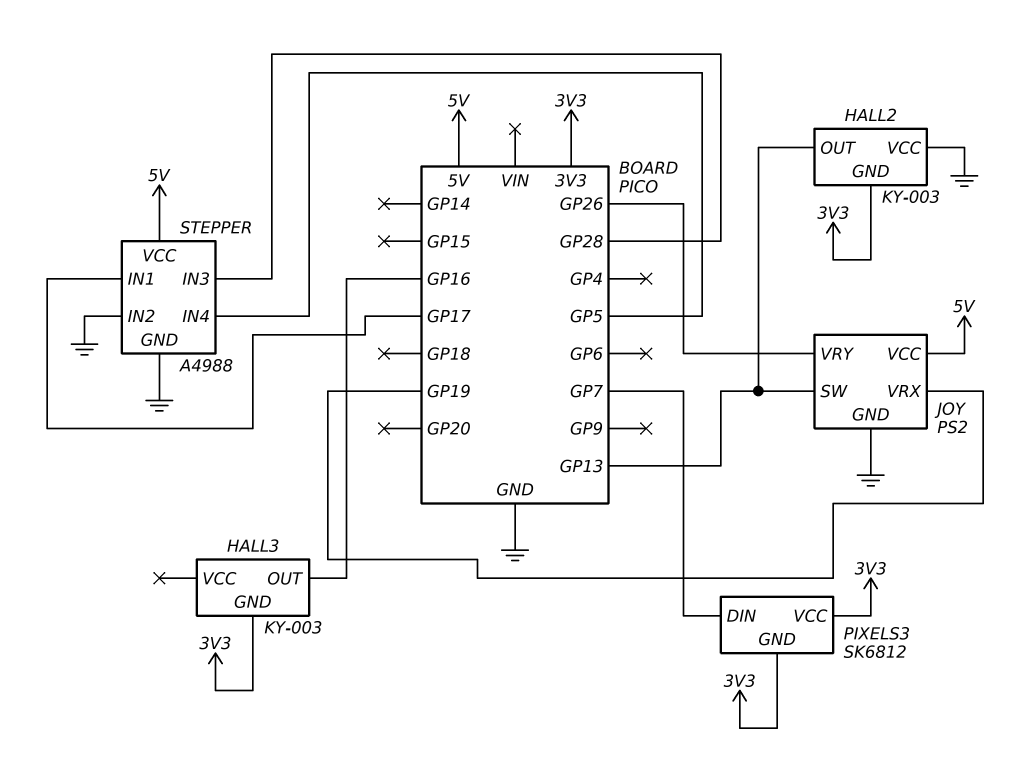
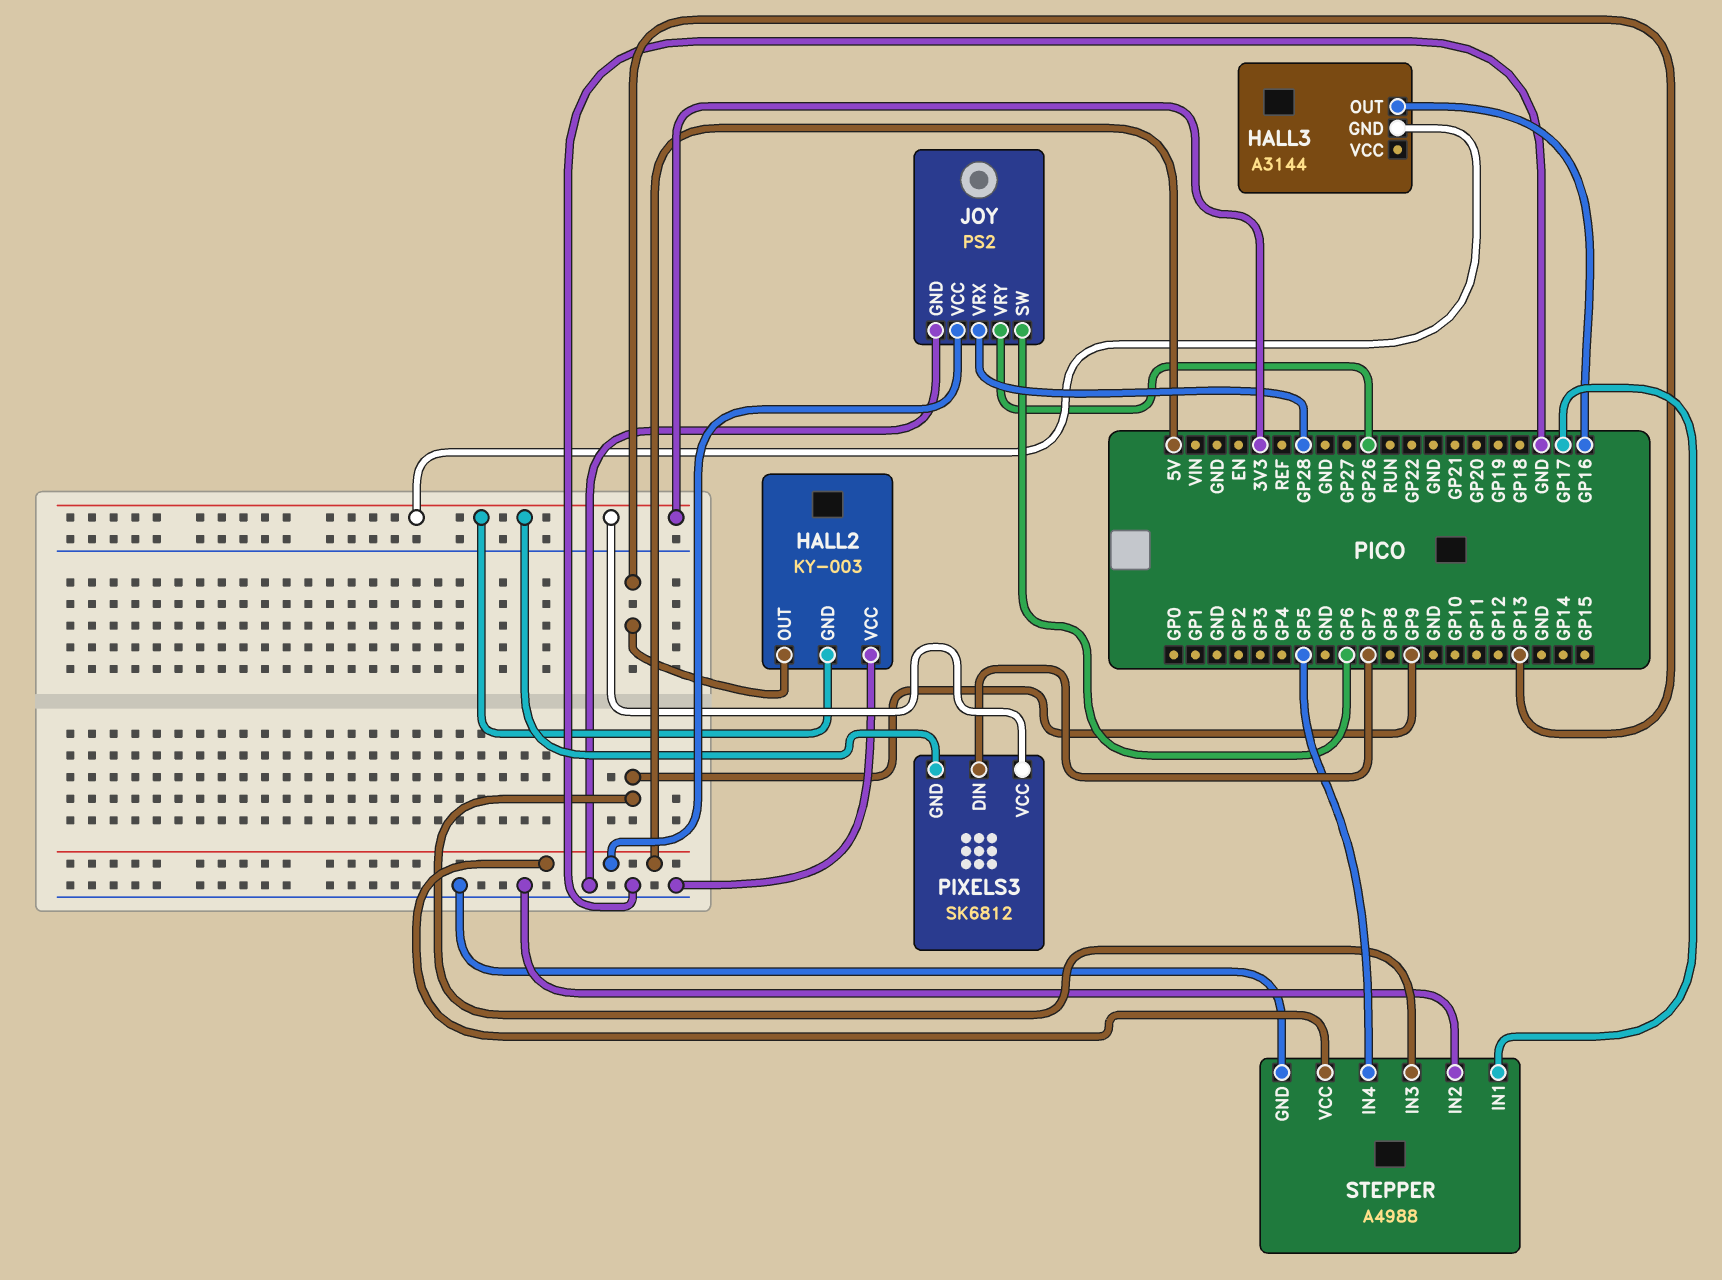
HALL3: KY-003 -> A3144
JOY pin SW: GP13 -> GP6
JOY pin VRX: GP19 -> GP28
STEPPER pin IN3: GP28 -> GP9

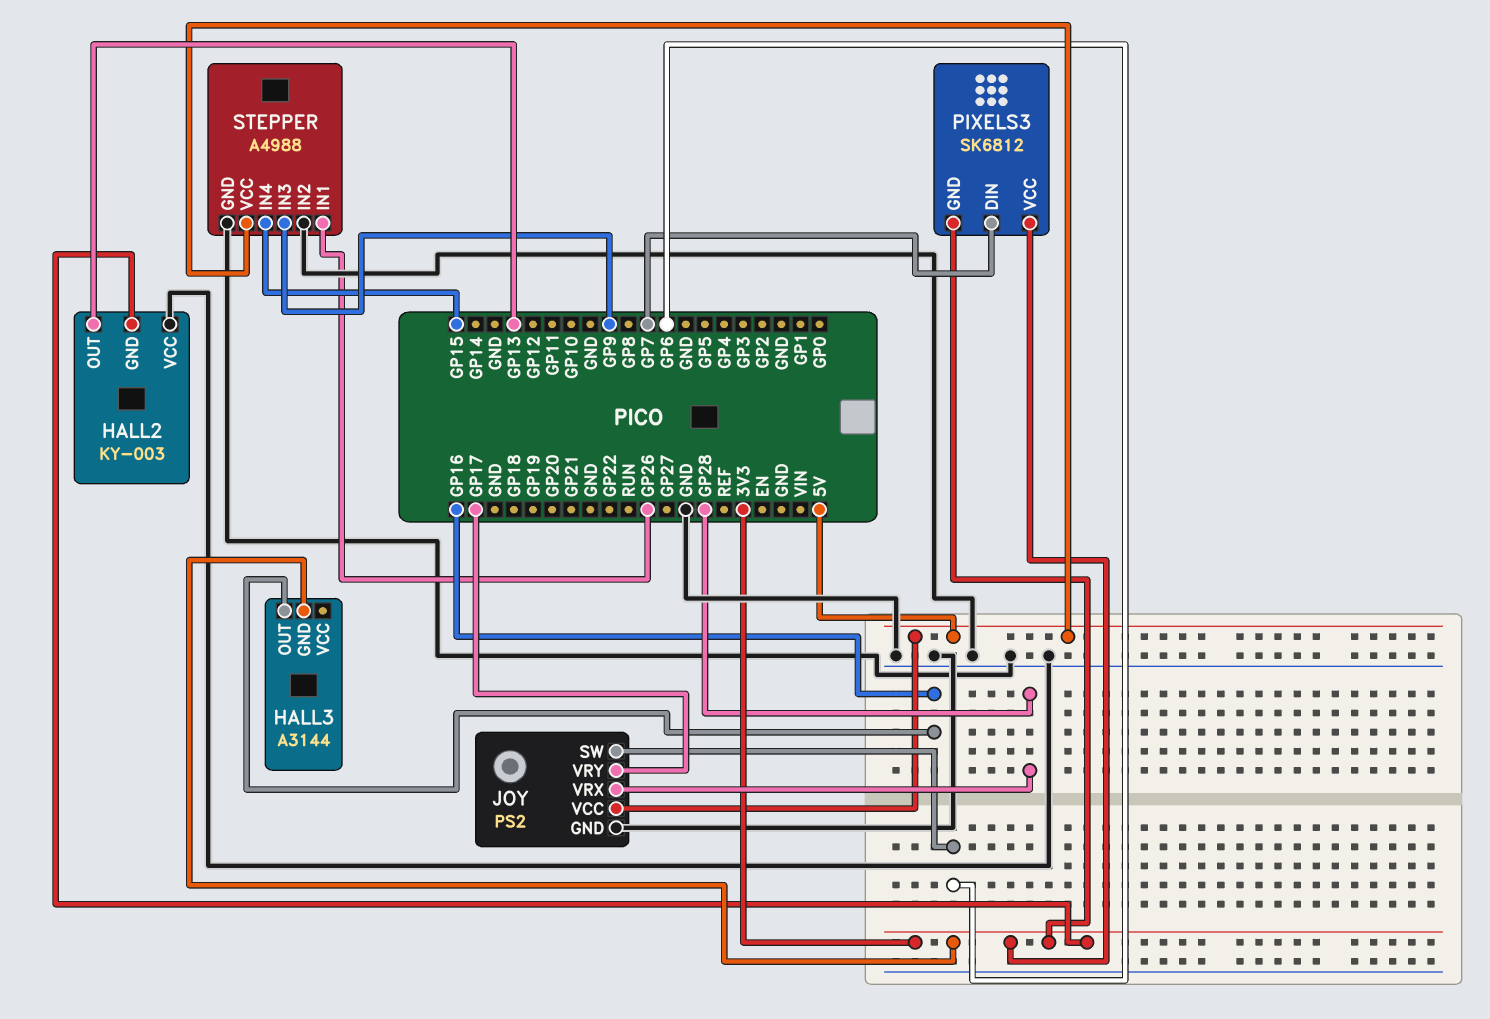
JOY pin VRY: GP26 -> GP17
STEPPER pin IN1: GP17 -> GP26
STEPPER pin IN4: GP5 -> GP15

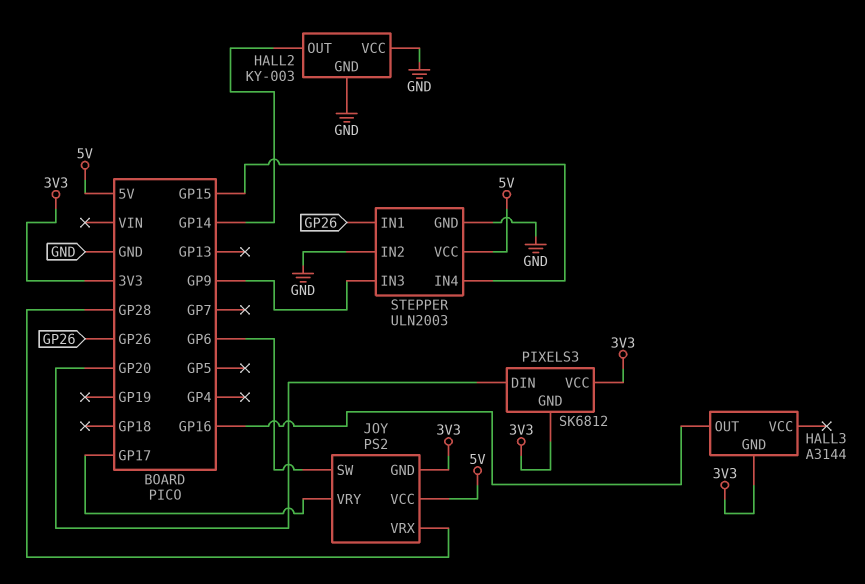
HALL2 pin GND: 3V3 -> GND
HALL2 pin OUT: GP13 -> GP14
JOY pin GND: GND -> 3V3
PIXELS3 pin DIN: GP7 -> GP20
STEPPER: A4988 -> ULN2003

